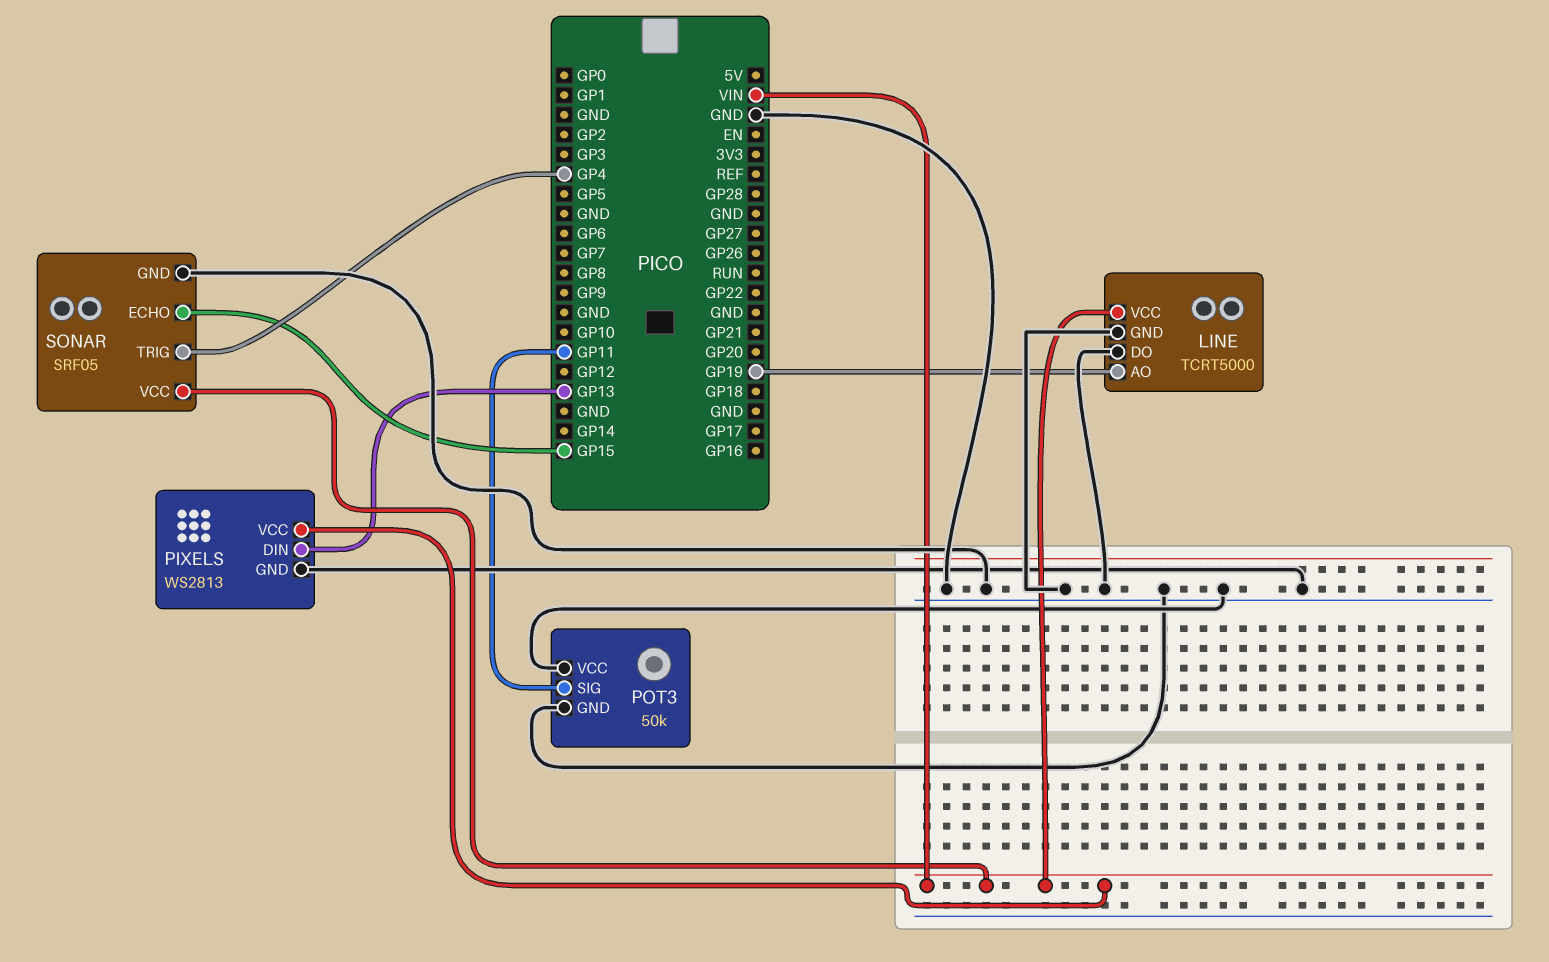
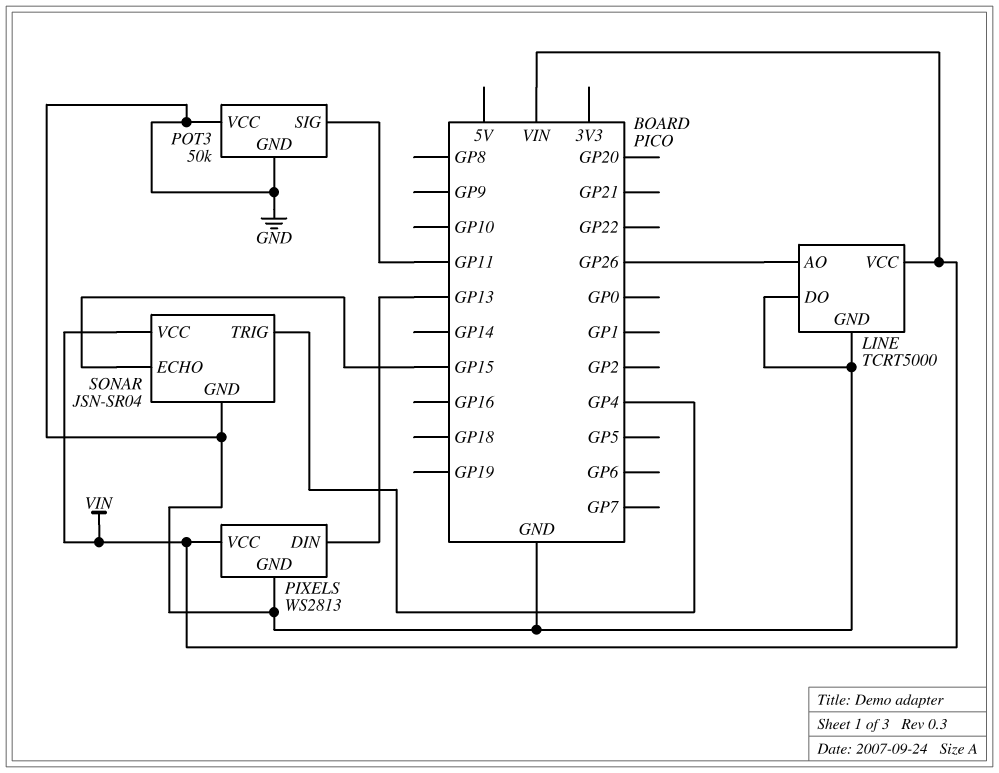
LINE pin AO: GP19 -> GP26
SONAR: SRF05 -> JSN-SR04

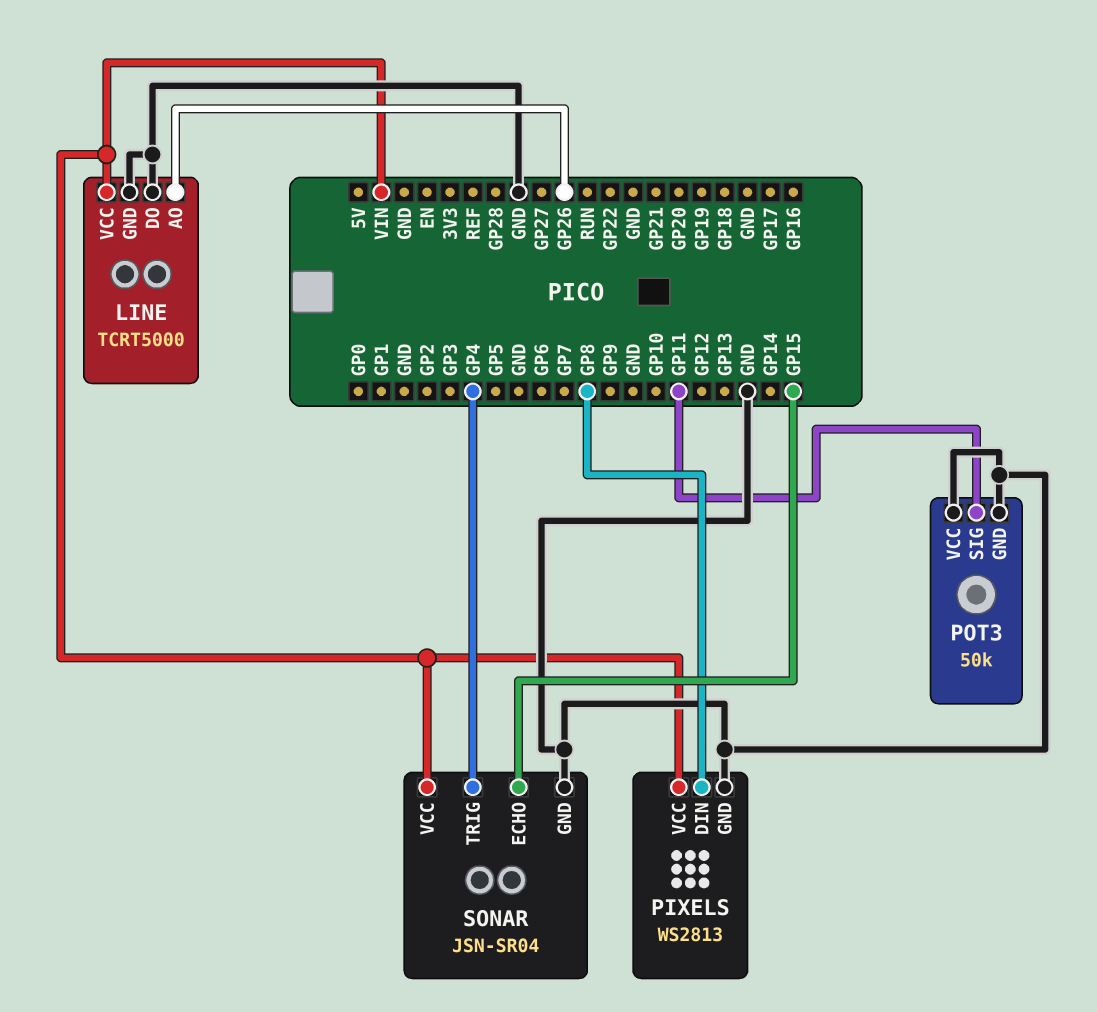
PIXELS pin DIN: GP13 -> GP8

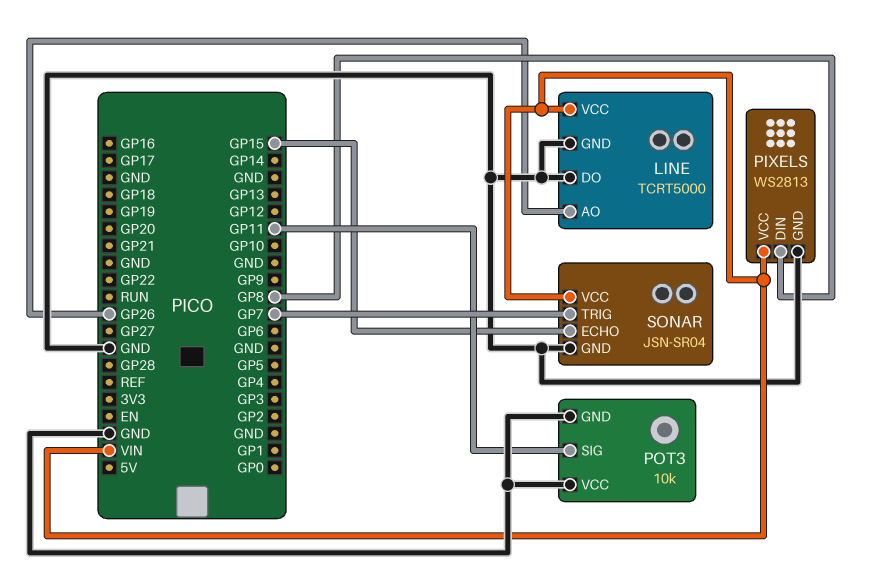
POT3: 50k -> 10k
SONAR pin TRIG: GP4 -> GP7

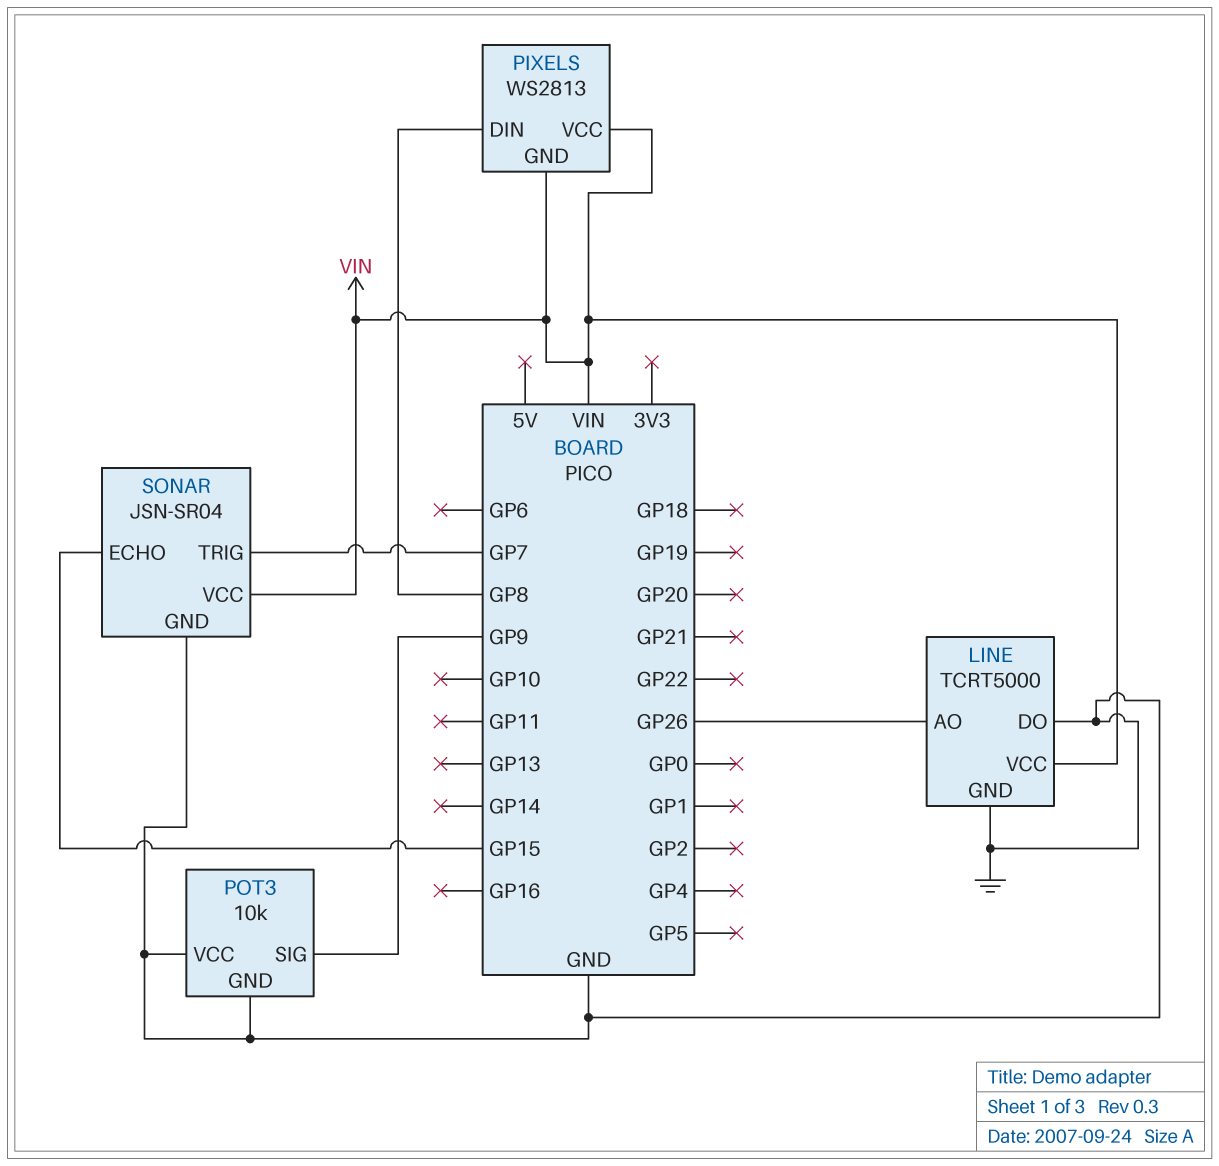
PIXELS pin GND: GND -> VIN
POT3 pin SIG: GP11 -> GP9

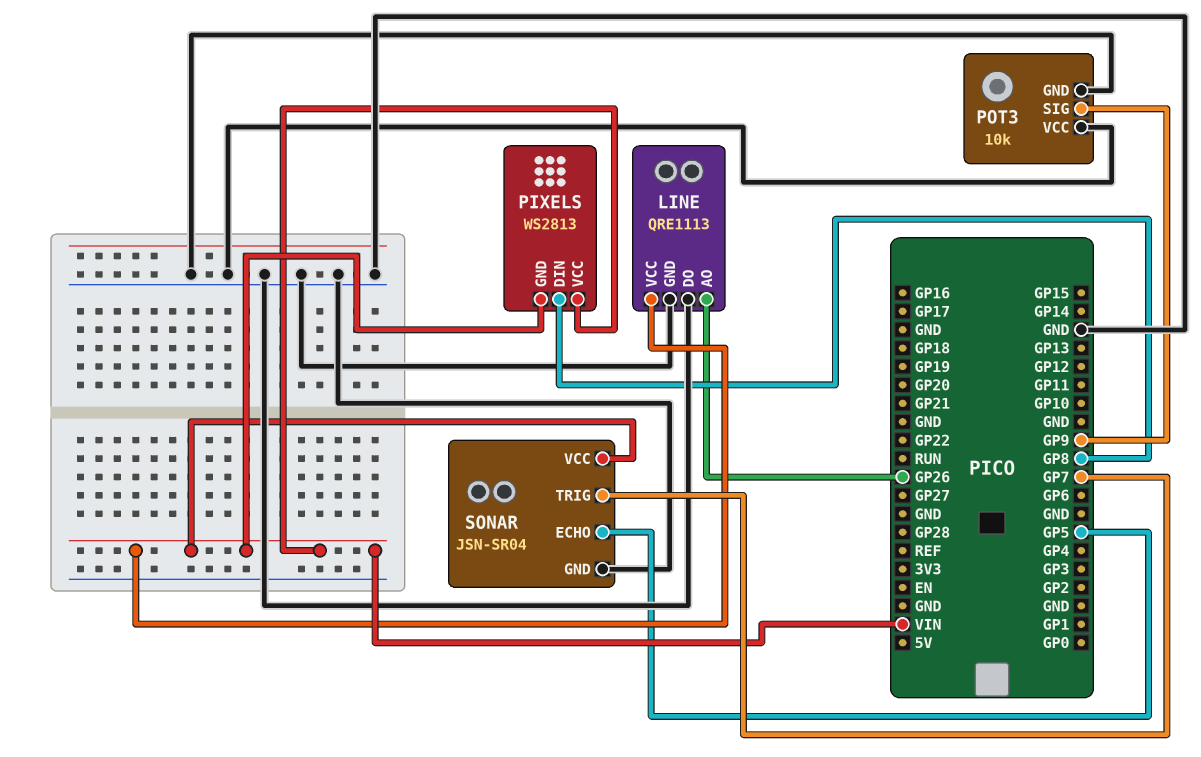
LINE: TCRT5000 -> QRE1113
SONAR pin ECHO: GP15 -> GP5

